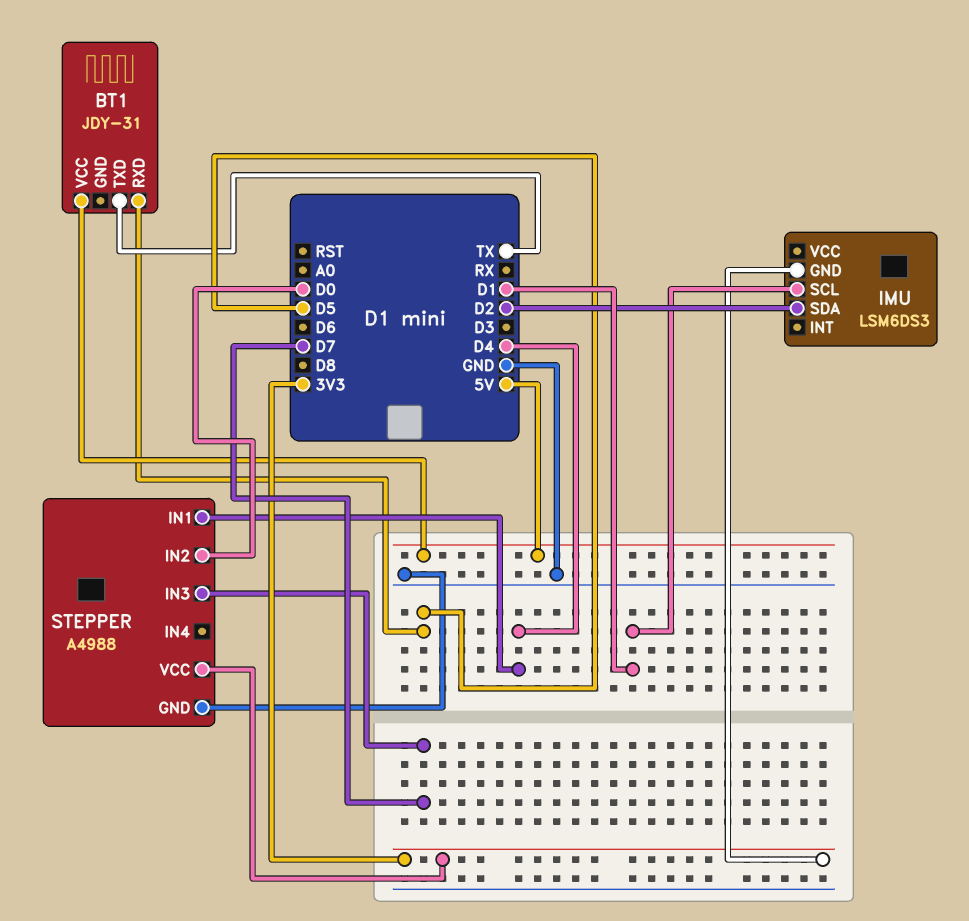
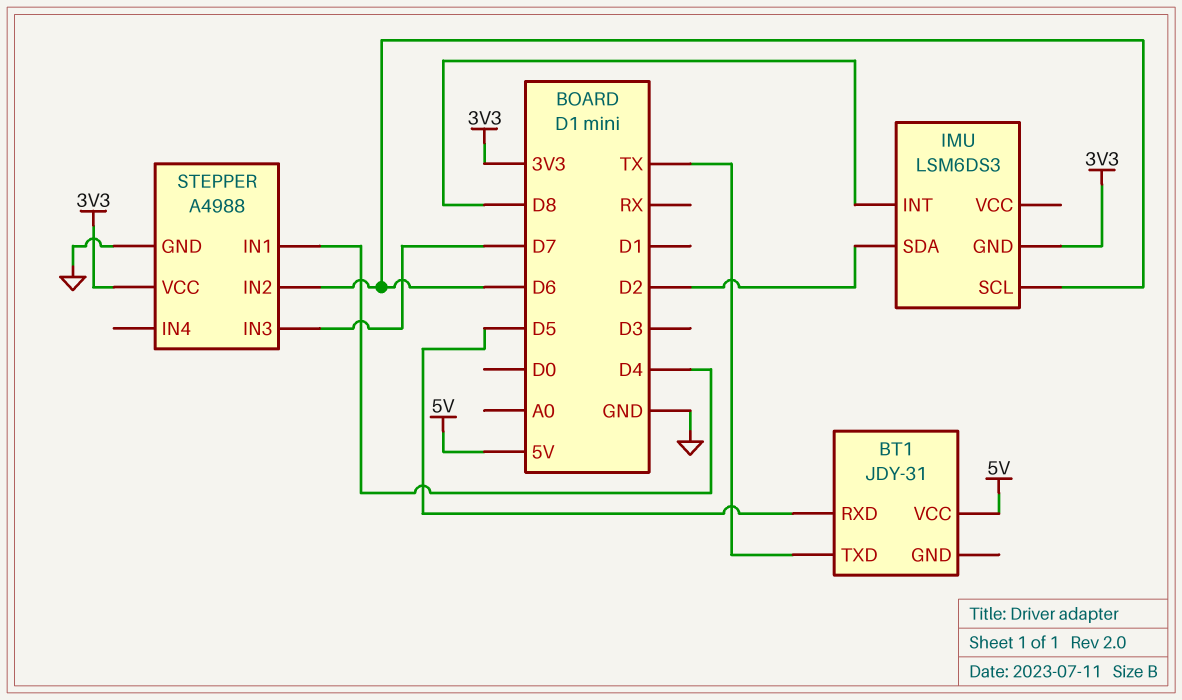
IMU pin INT: none -> D8
IMU pin SCL: D1 -> D6
STEPPER pin IN2: D0 -> D6

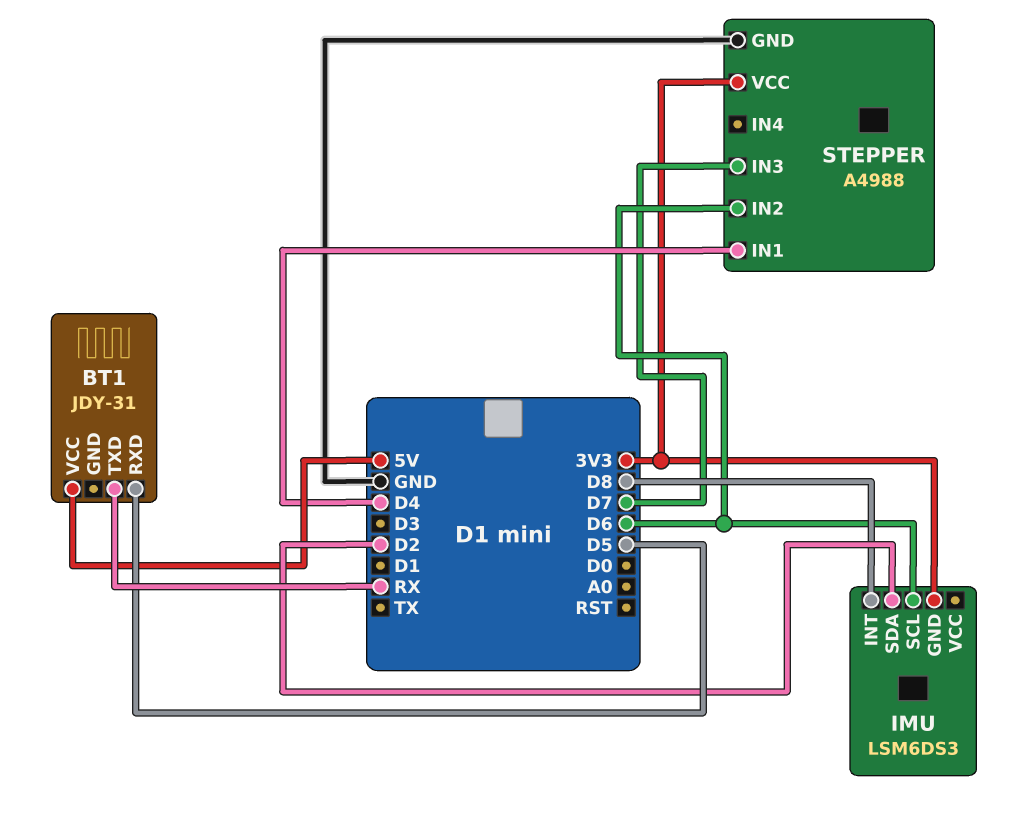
BT1 pin TXD: TX -> RX

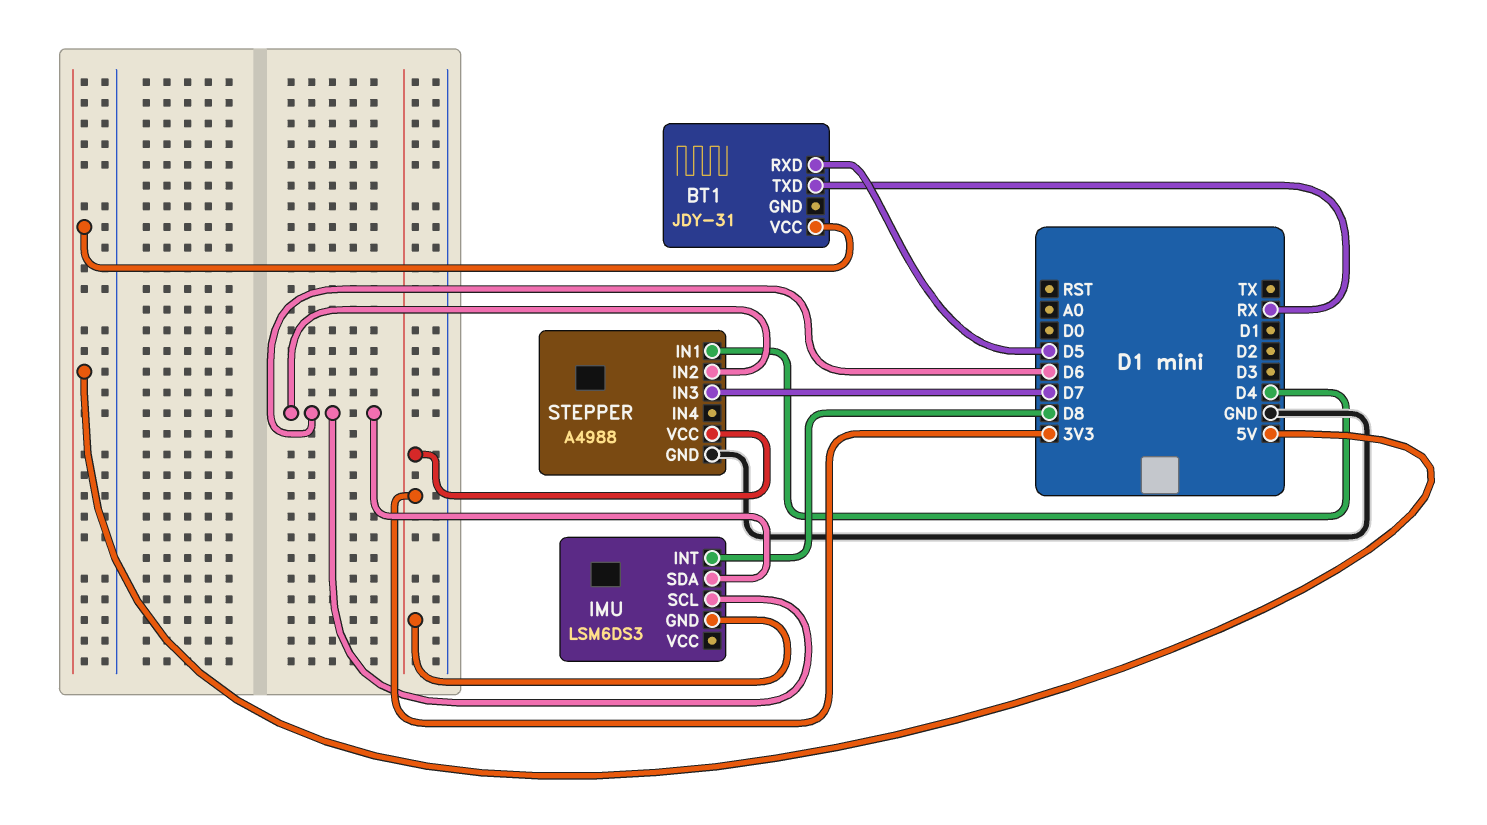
IMU pin SDA: D2 -> D6

